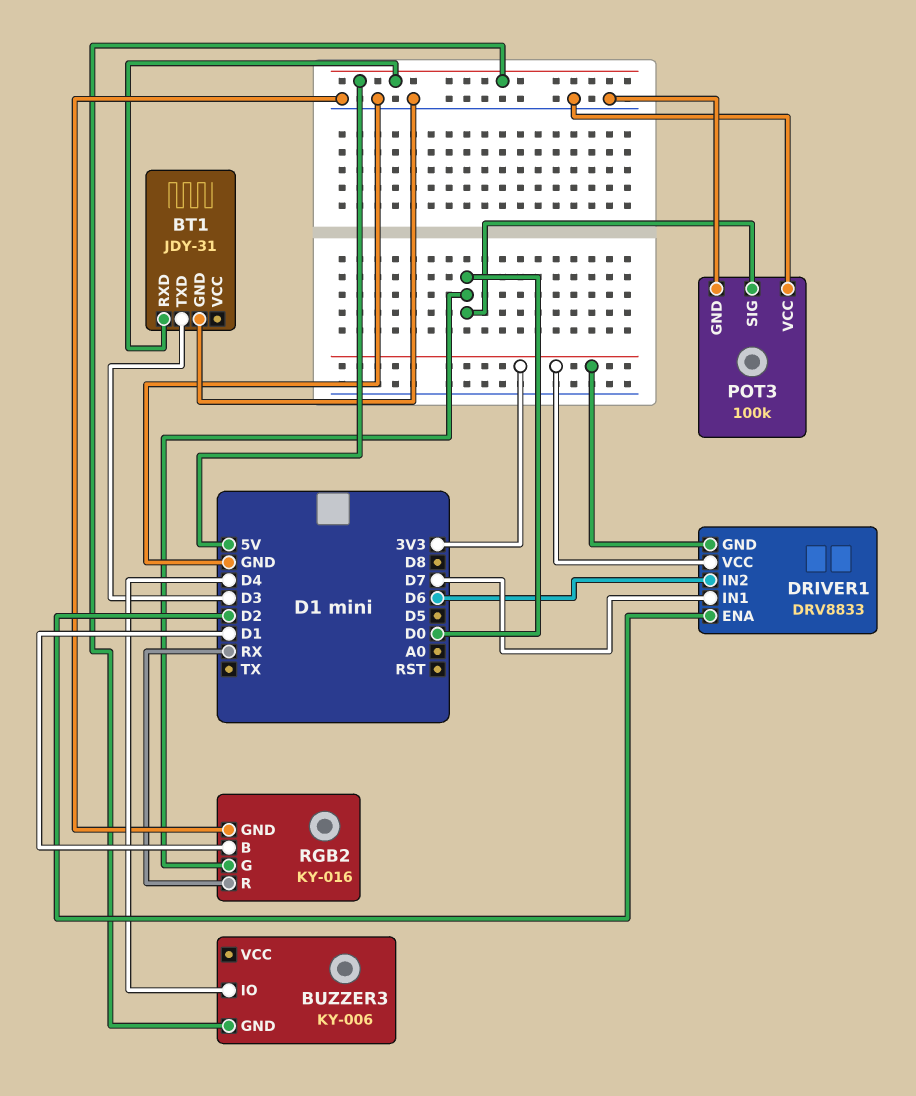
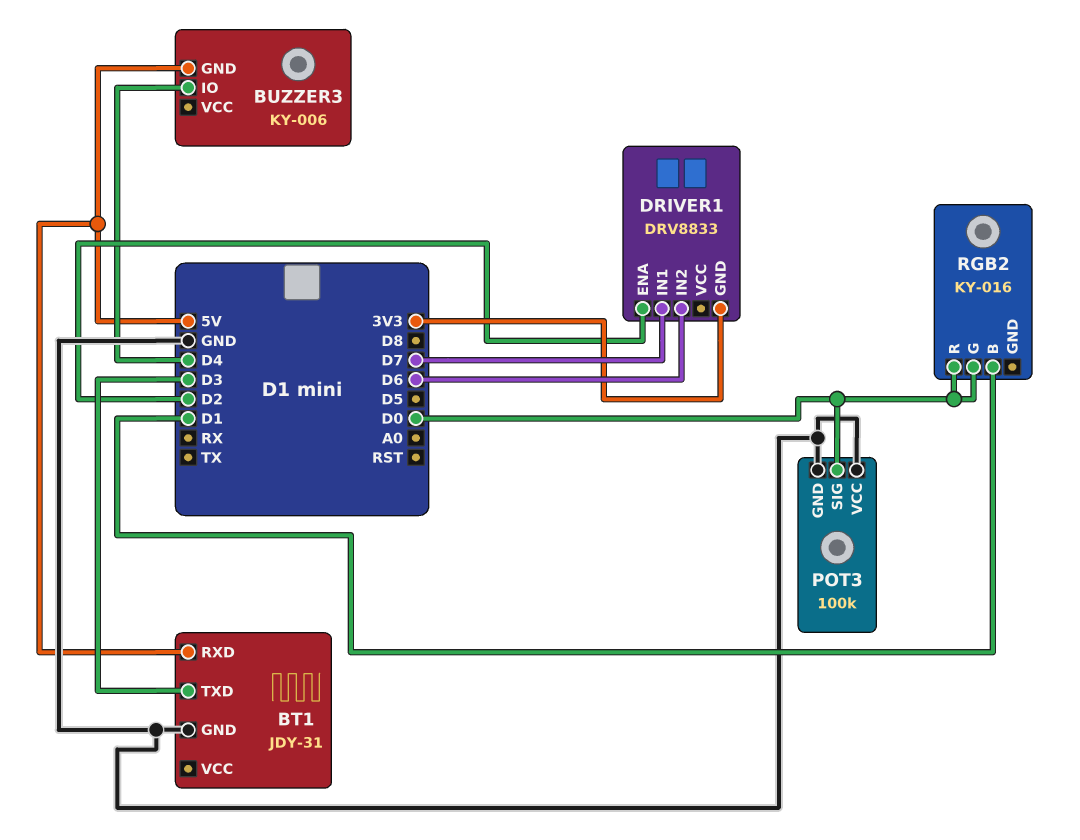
DRIVER1 pin VCC: 3V3 -> none
RGB2 pin GND: GND -> none
RGB2 pin R: RX -> D0

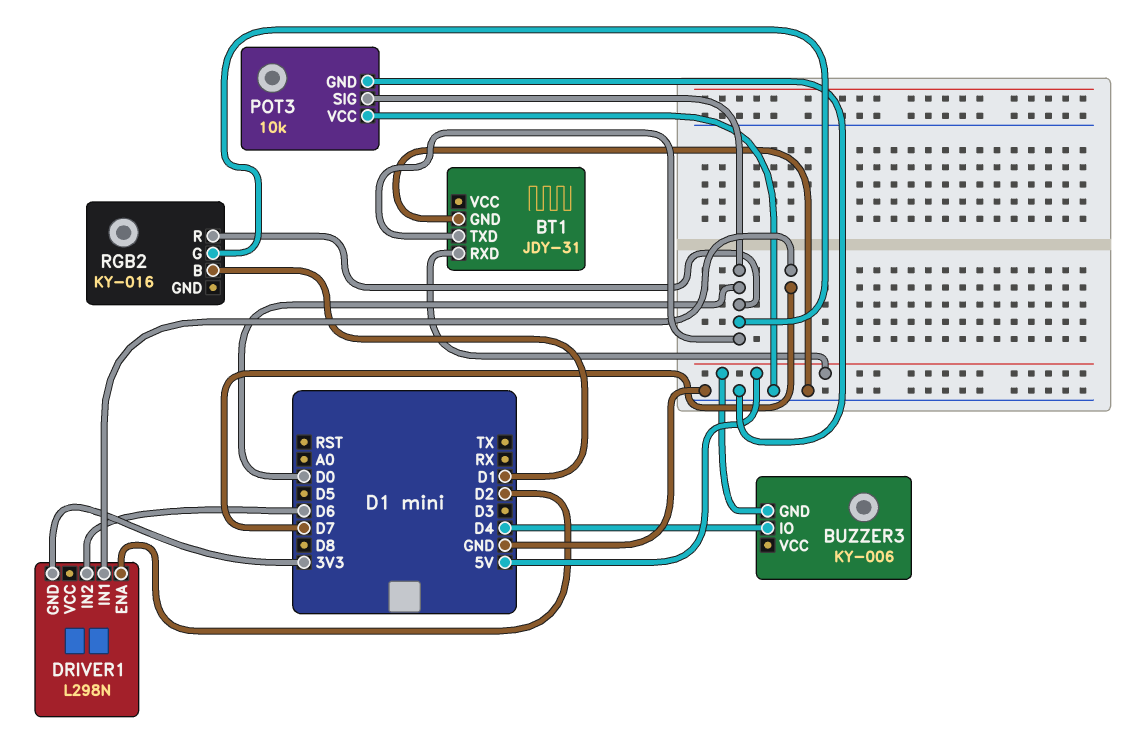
BT1 pin TXD: D3 -> D0
DRIVER1: DRV8833 -> L298N
POT3: 100k -> 10k

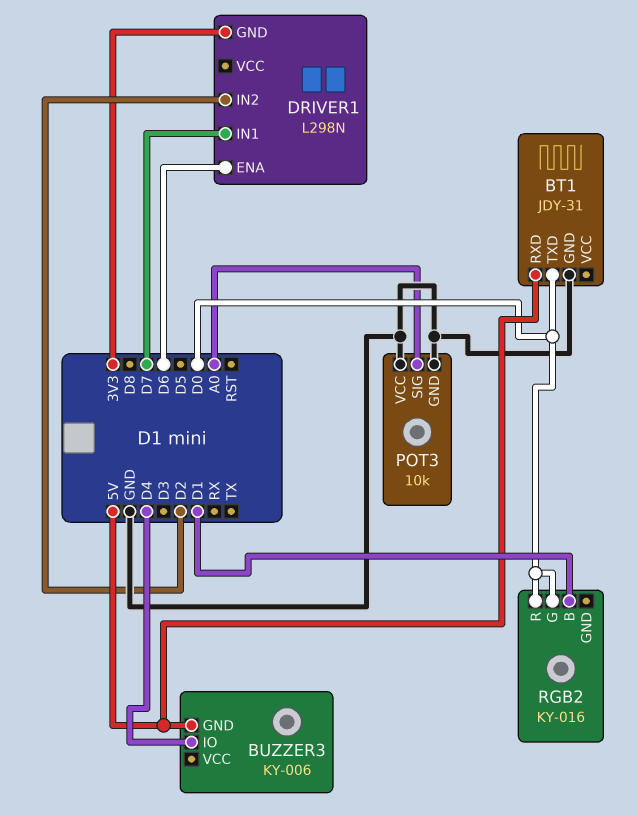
DRIVER1 pin ENA: D2 -> D6
DRIVER1 pin IN2: D6 -> D2
POT3 pin SIG: D0 -> A0

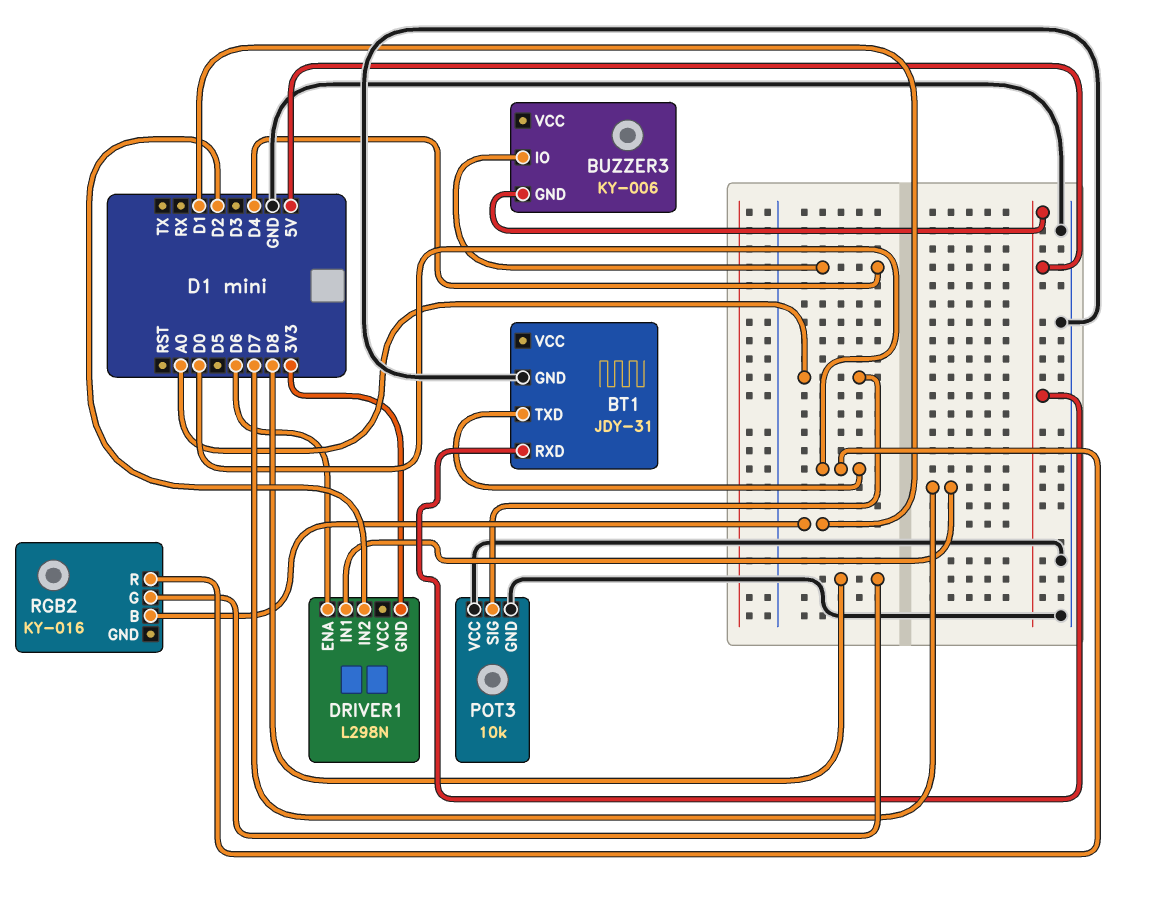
RGB2 pin G: D0 -> D8

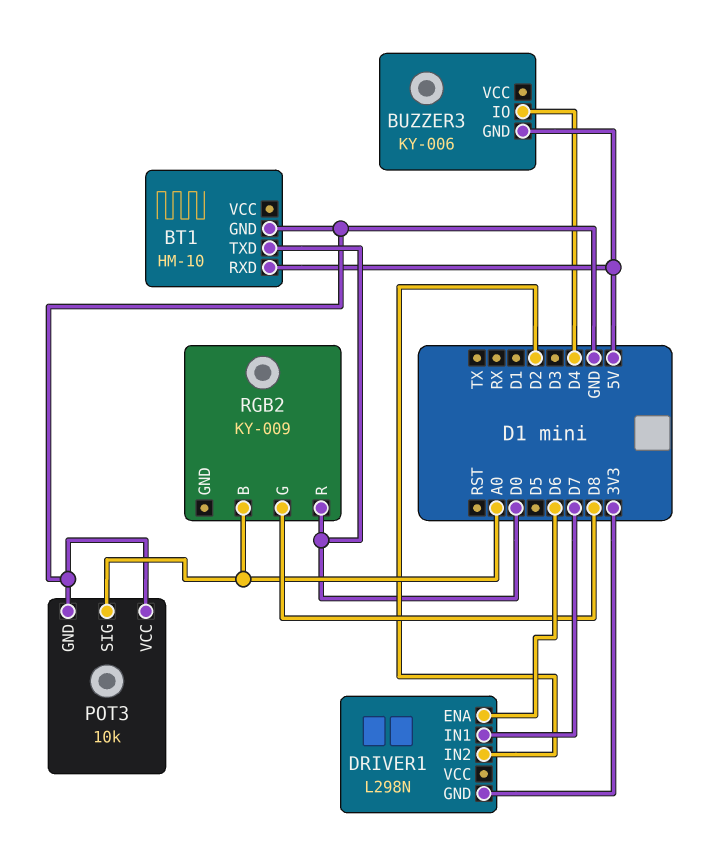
BT1: JDY-31 -> HM-10
RGB2: KY-016 -> KY-009
RGB2 pin B: D1 -> A0

